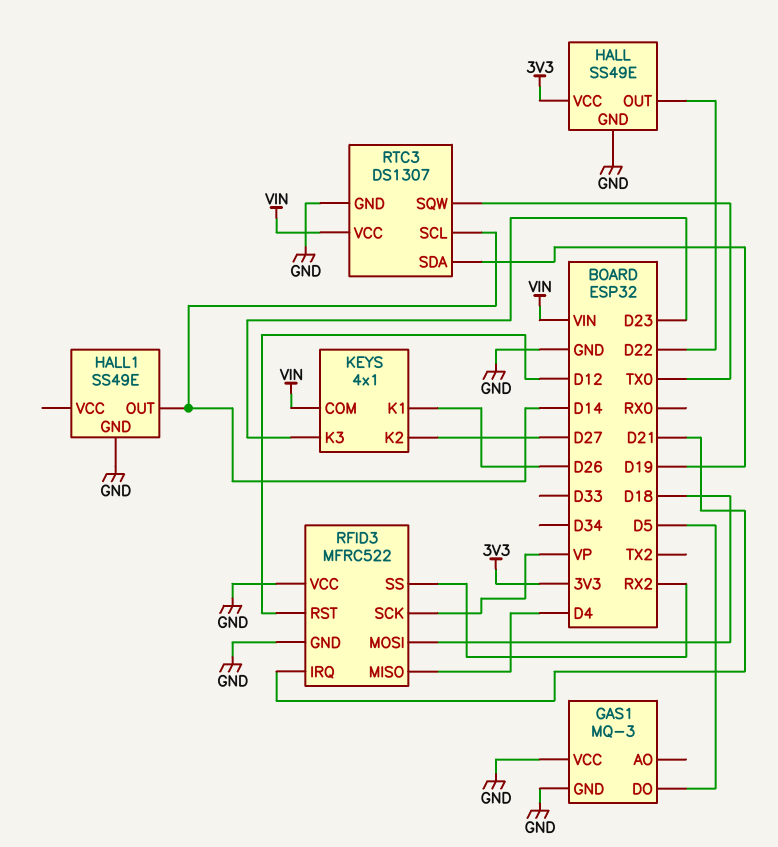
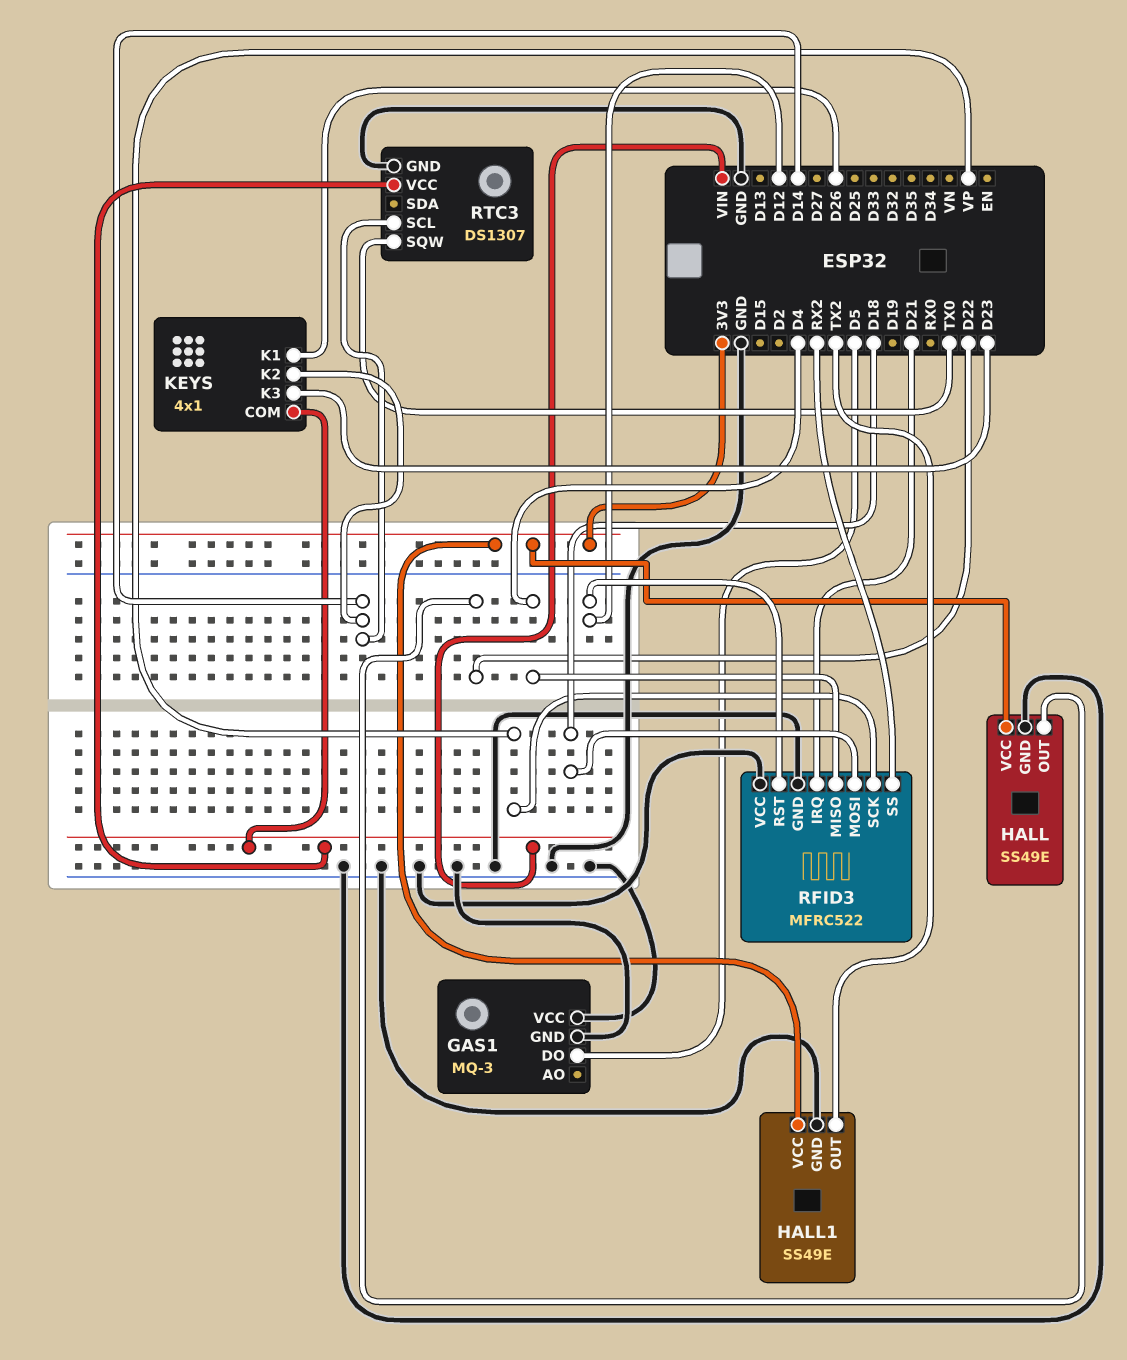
HALL1 pin OUT: D14 -> TX2
HALL1 pin VCC: none -> 3V3
KEYS pin K2: D27 -> D14
RTC3 pin SDA: D19 -> none

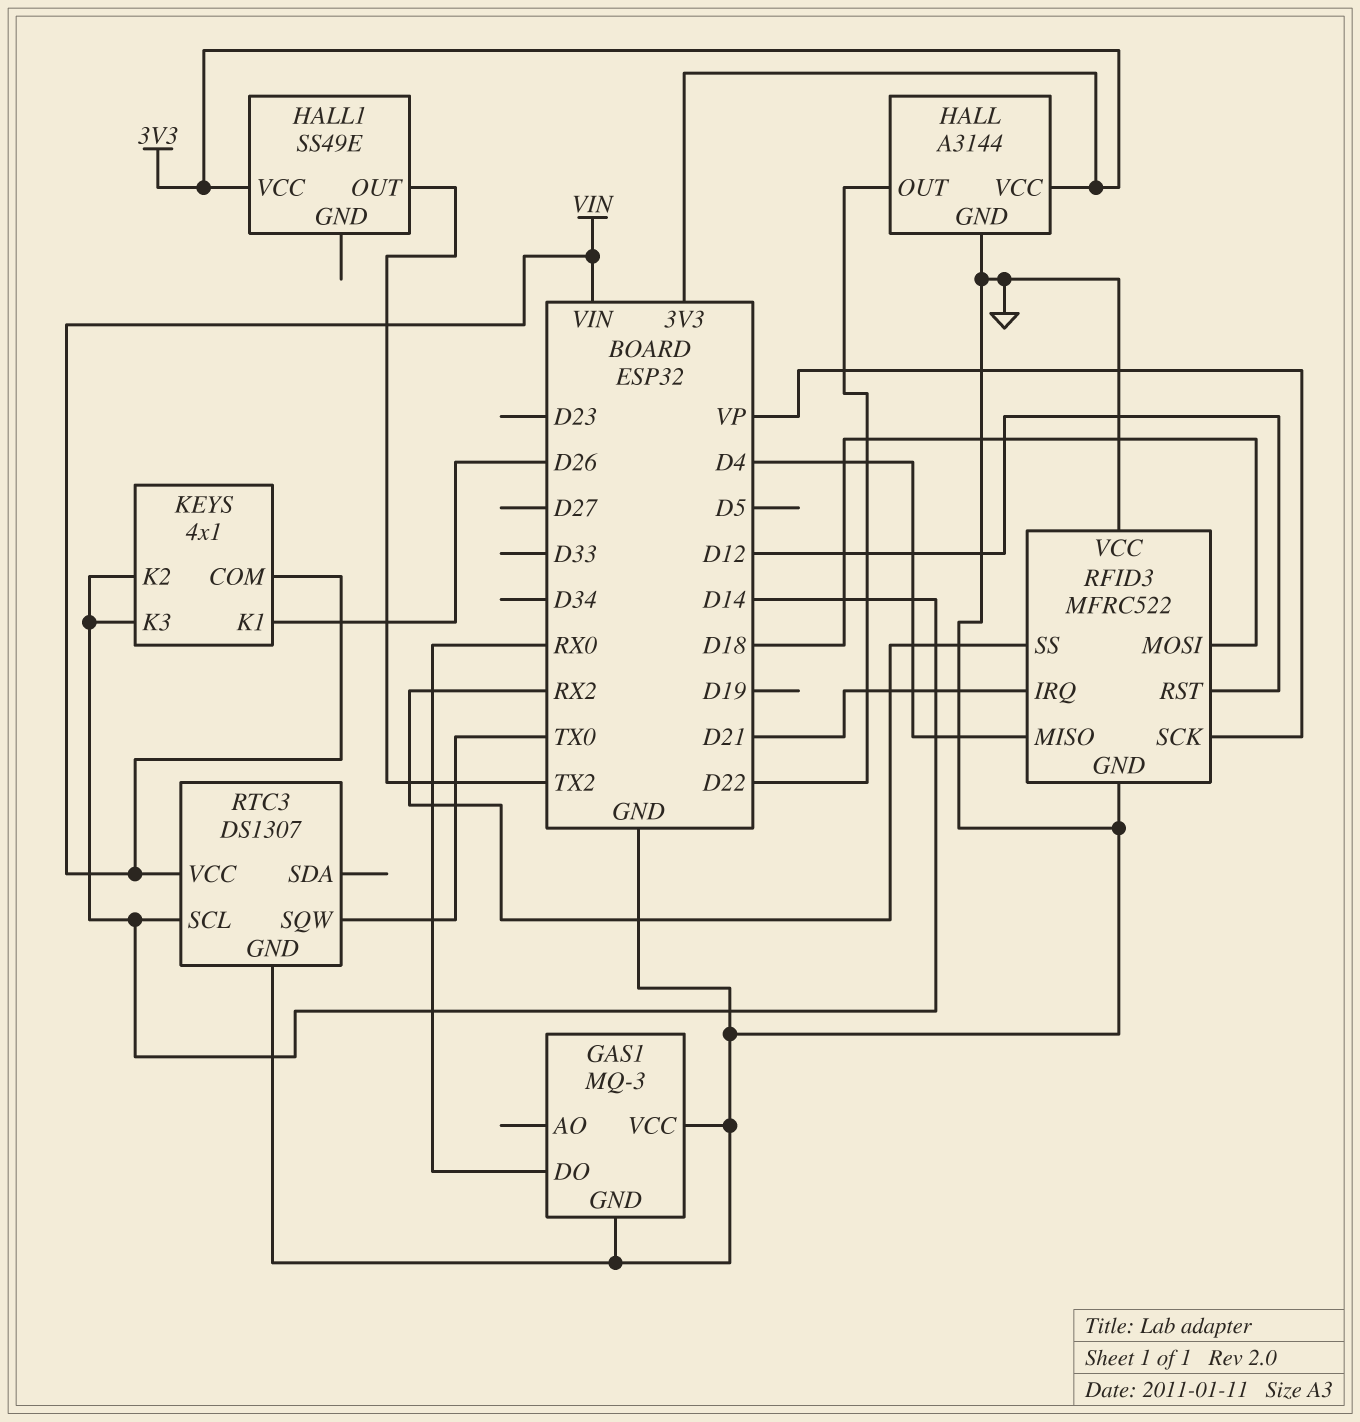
GAS1 pin DO: D5 -> RX0
HALL: SS49E -> A3144
HALL1 pin GND: GND -> none
KEYS pin K3: D23 -> D14

